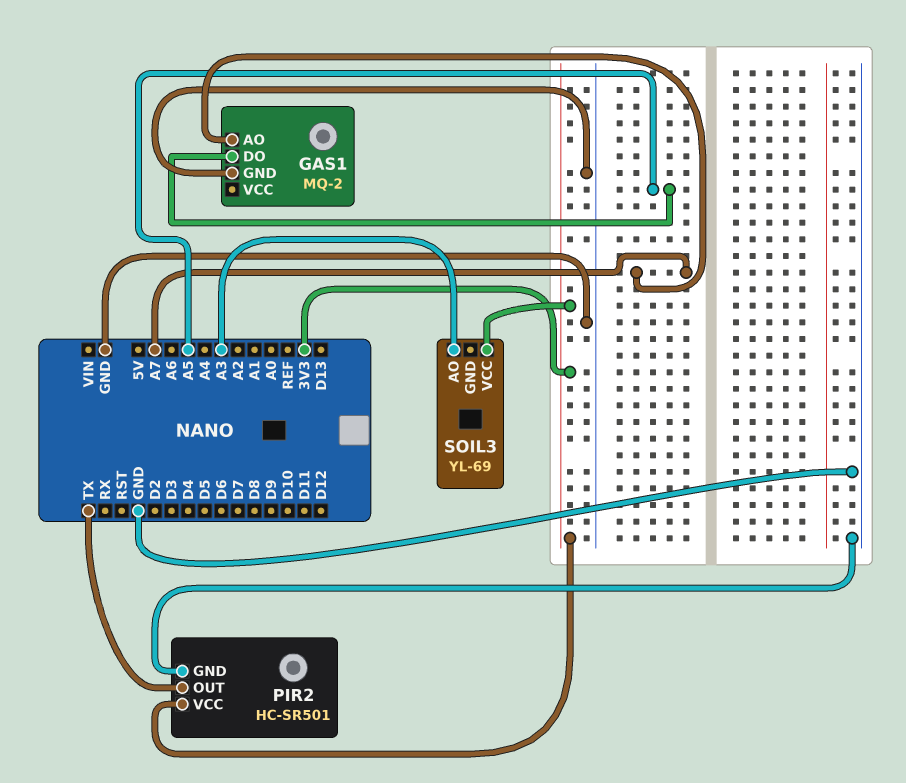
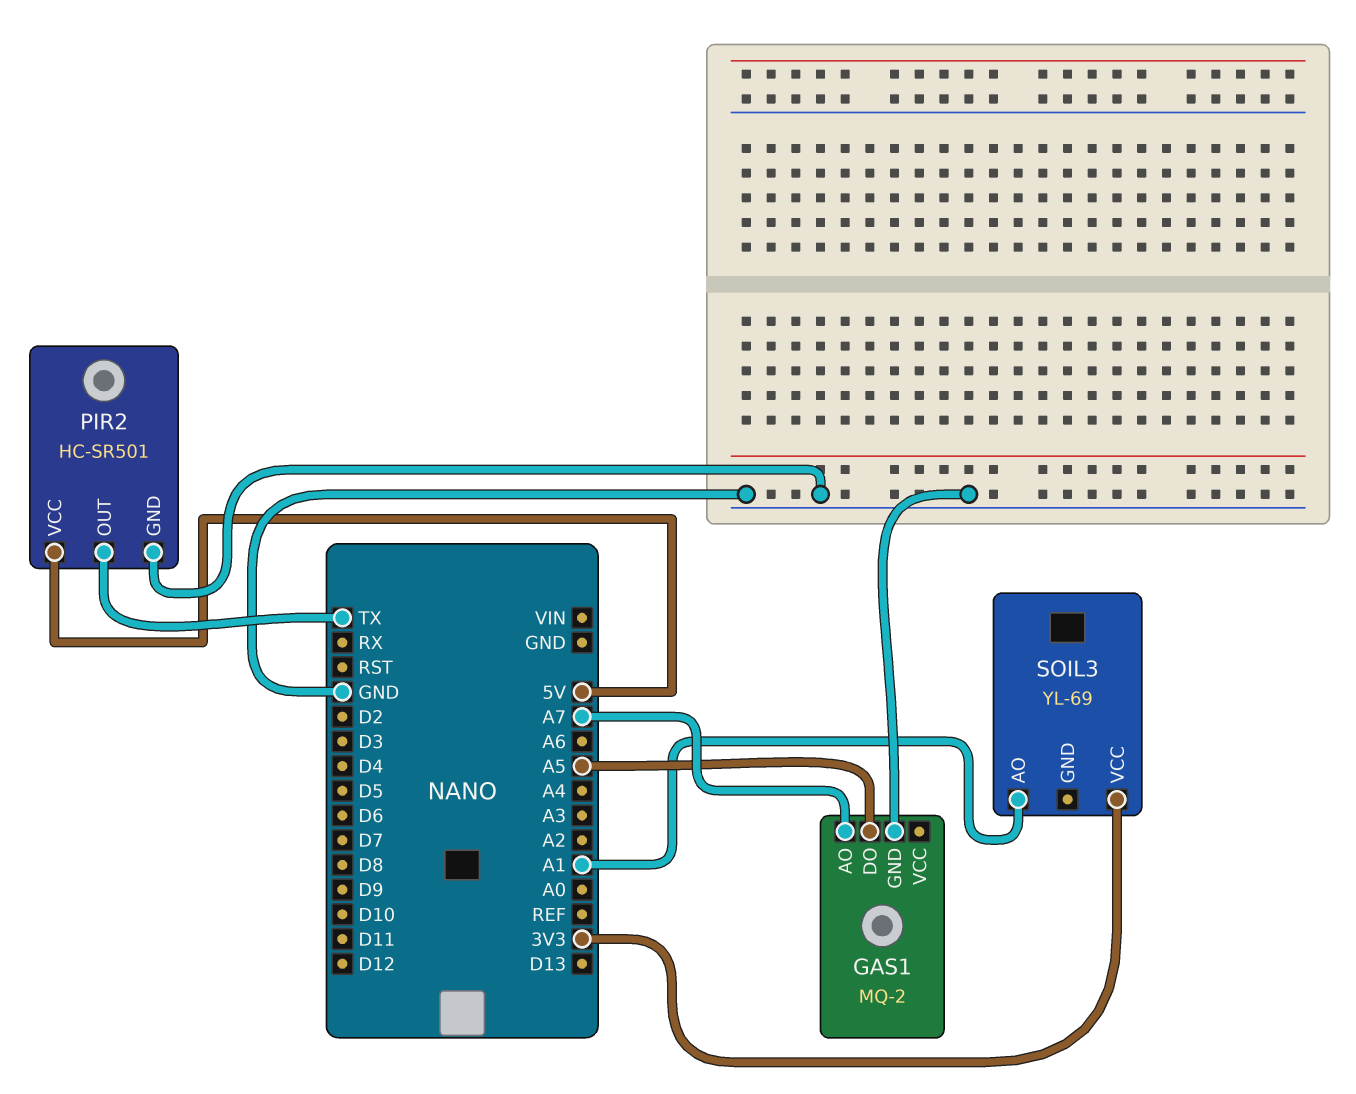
PIR2 pin VCC: 3V3 -> 5V
SOIL3 pin AO: A3 -> A1

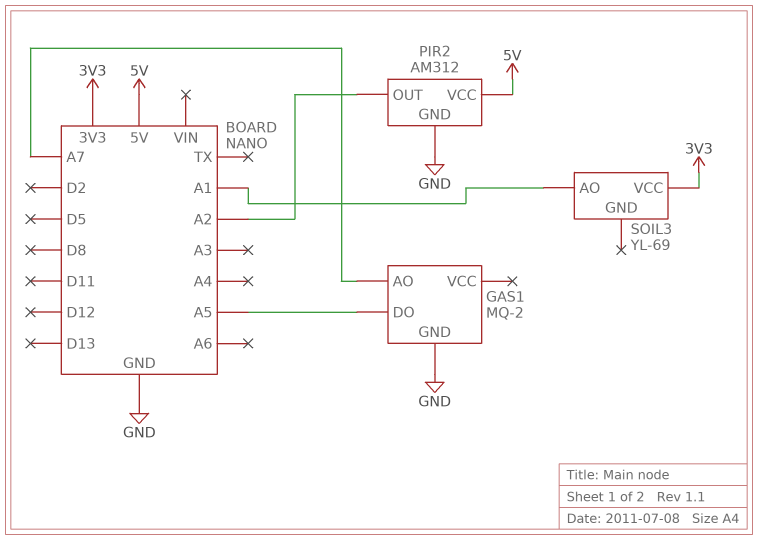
PIR2: HC-SR501 -> AM312
PIR2 pin OUT: TX -> A2

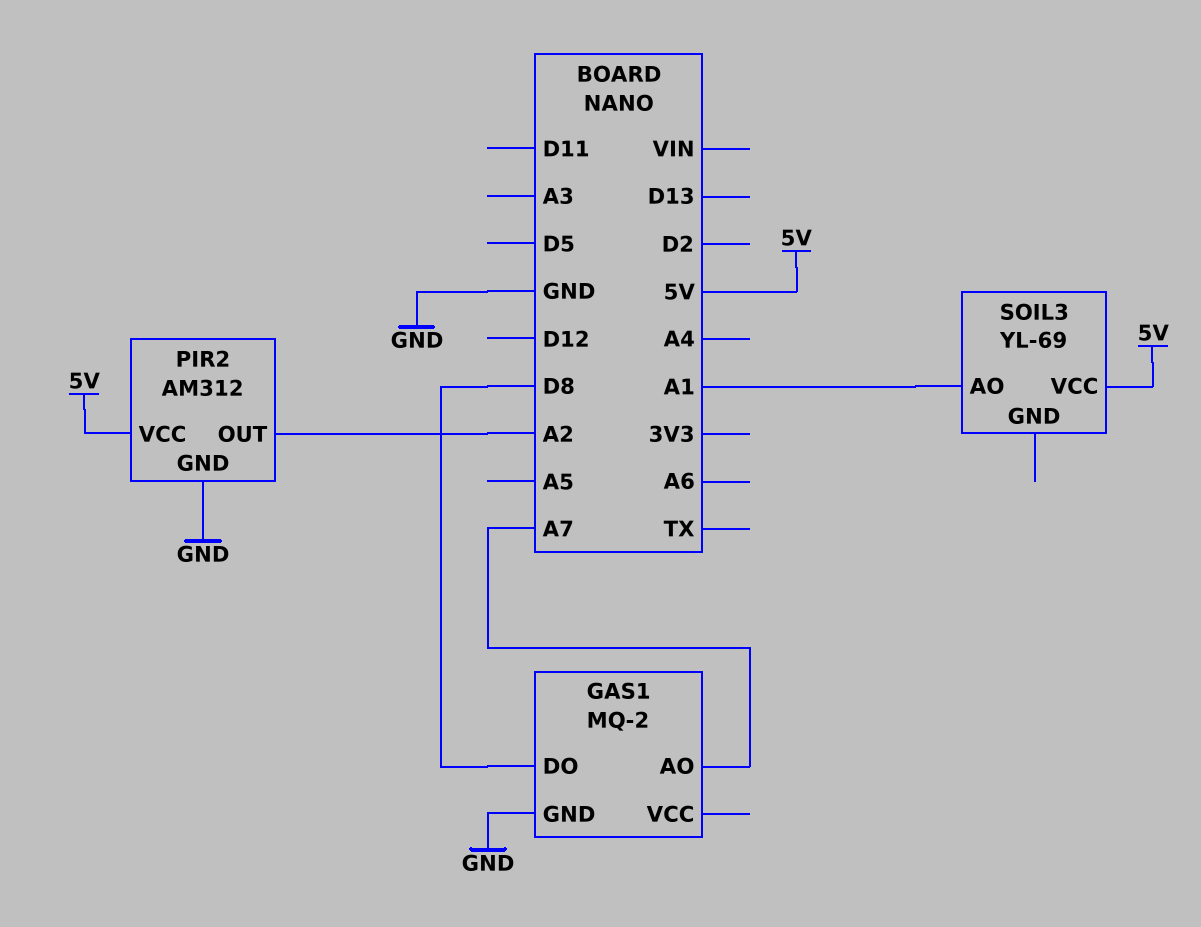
GAS1 pin DO: A5 -> D8
SOIL3 pin VCC: 3V3 -> 5V

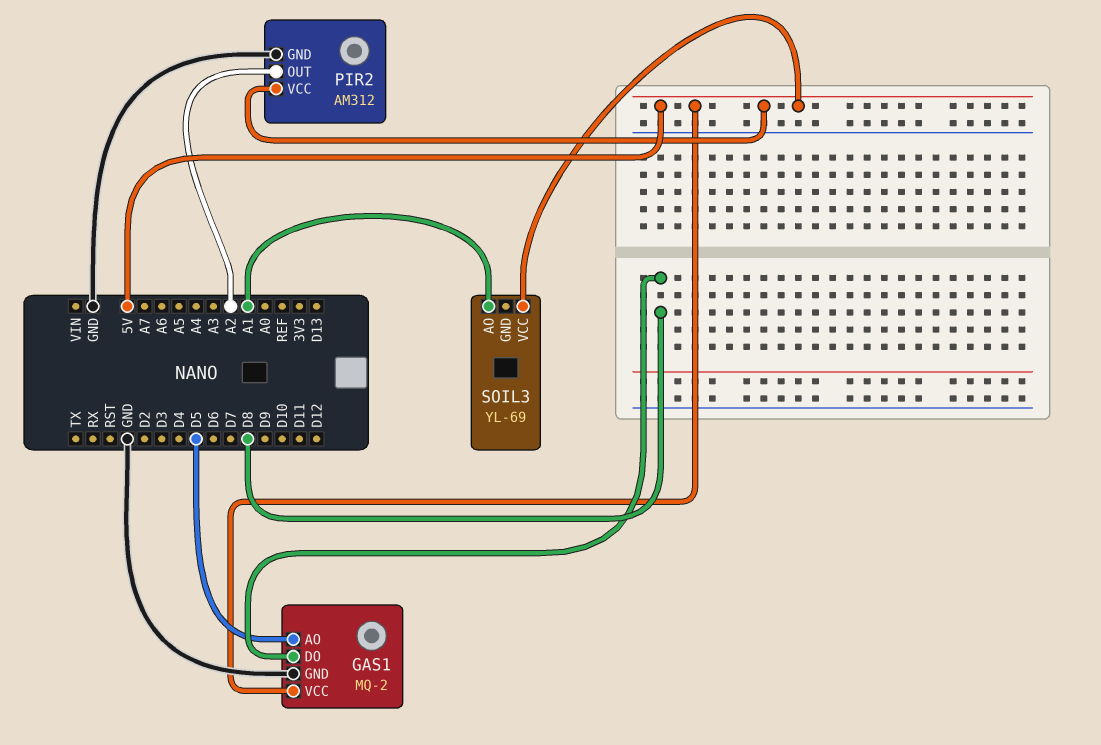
GAS1 pin AO: A7 -> D5
GAS1 pin VCC: none -> 5V

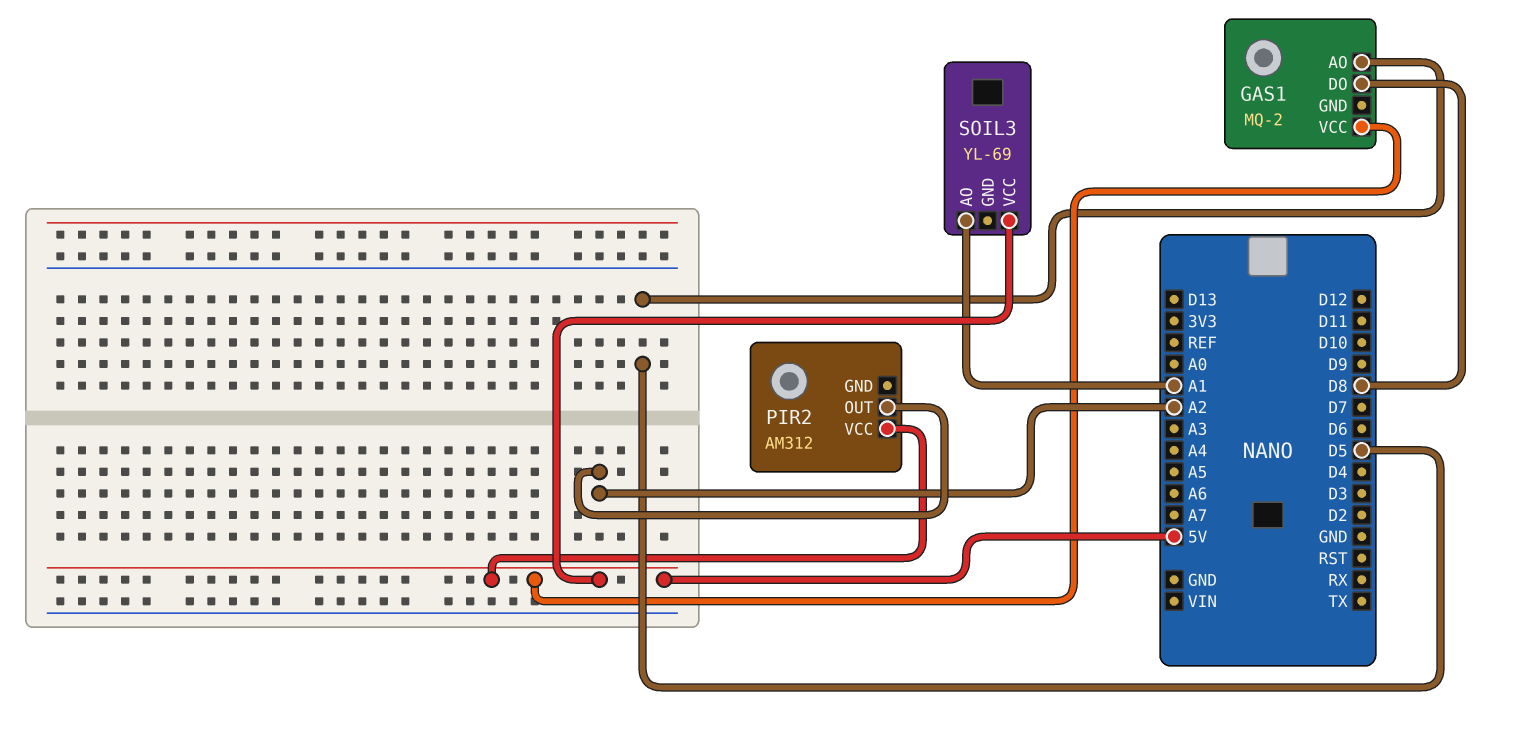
GAS1 pin GND: GND -> none
PIR2 pin GND: GND -> none

